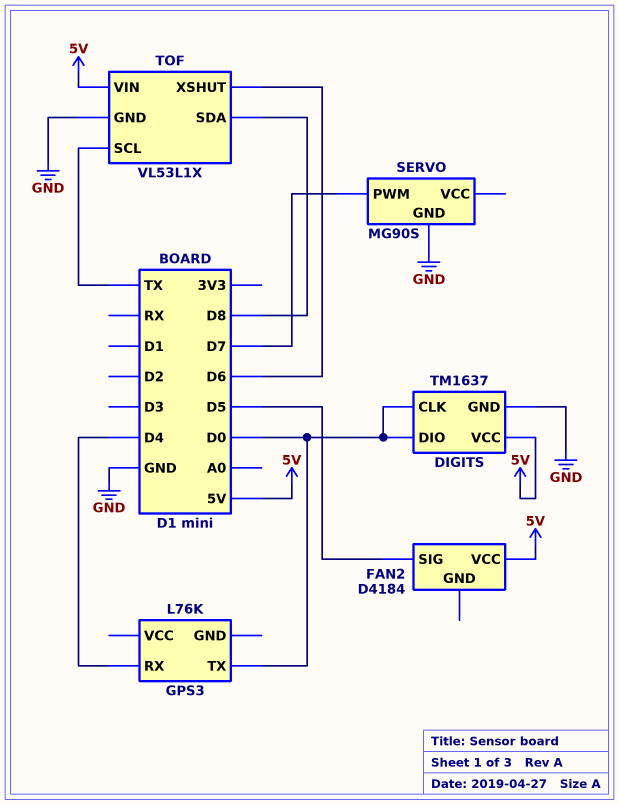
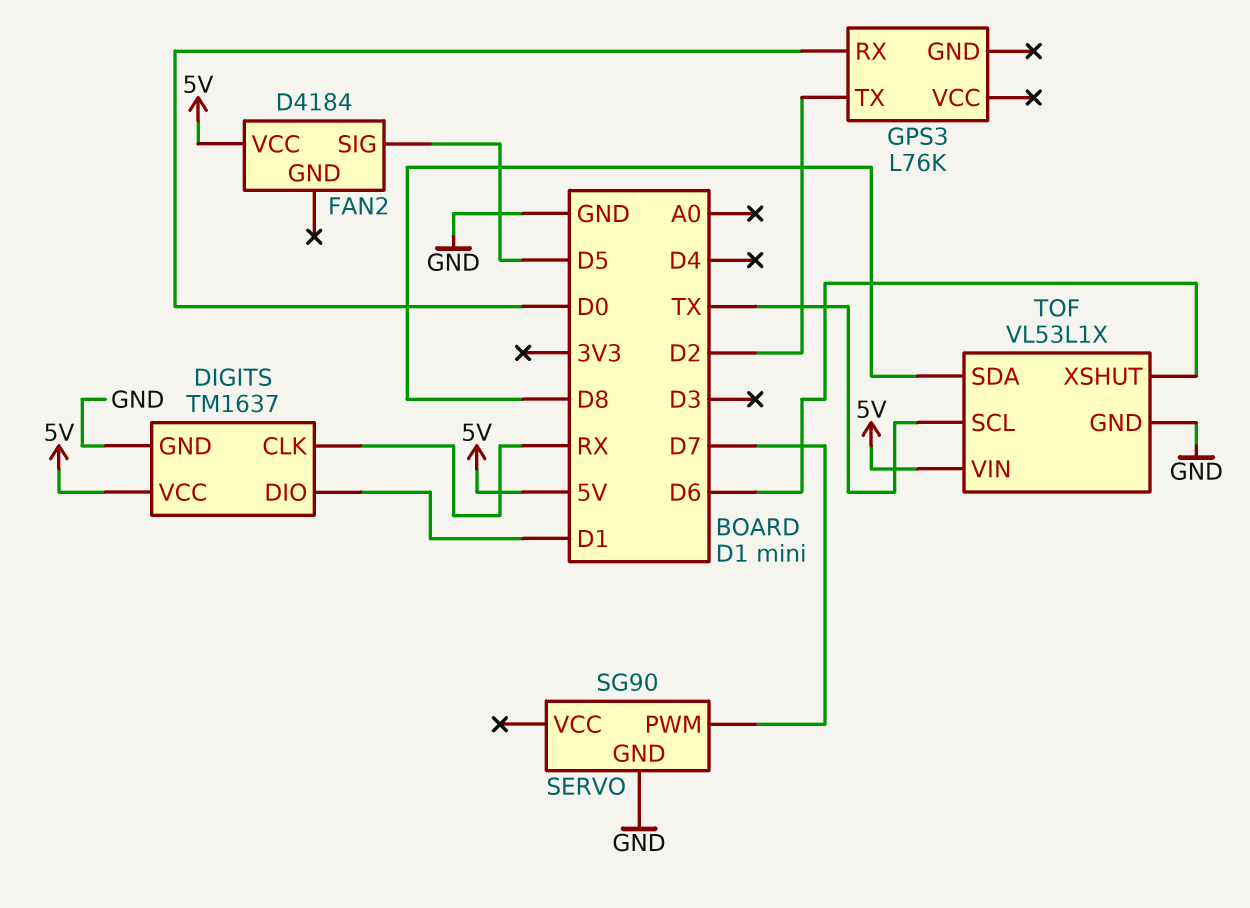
DIGITS pin CLK: D0 -> RX
DIGITS pin DIO: D0 -> D1
GPS3 pin RX: D4 -> D0
GPS3 pin TX: D0 -> D2
SERVO: MG90S -> SG90

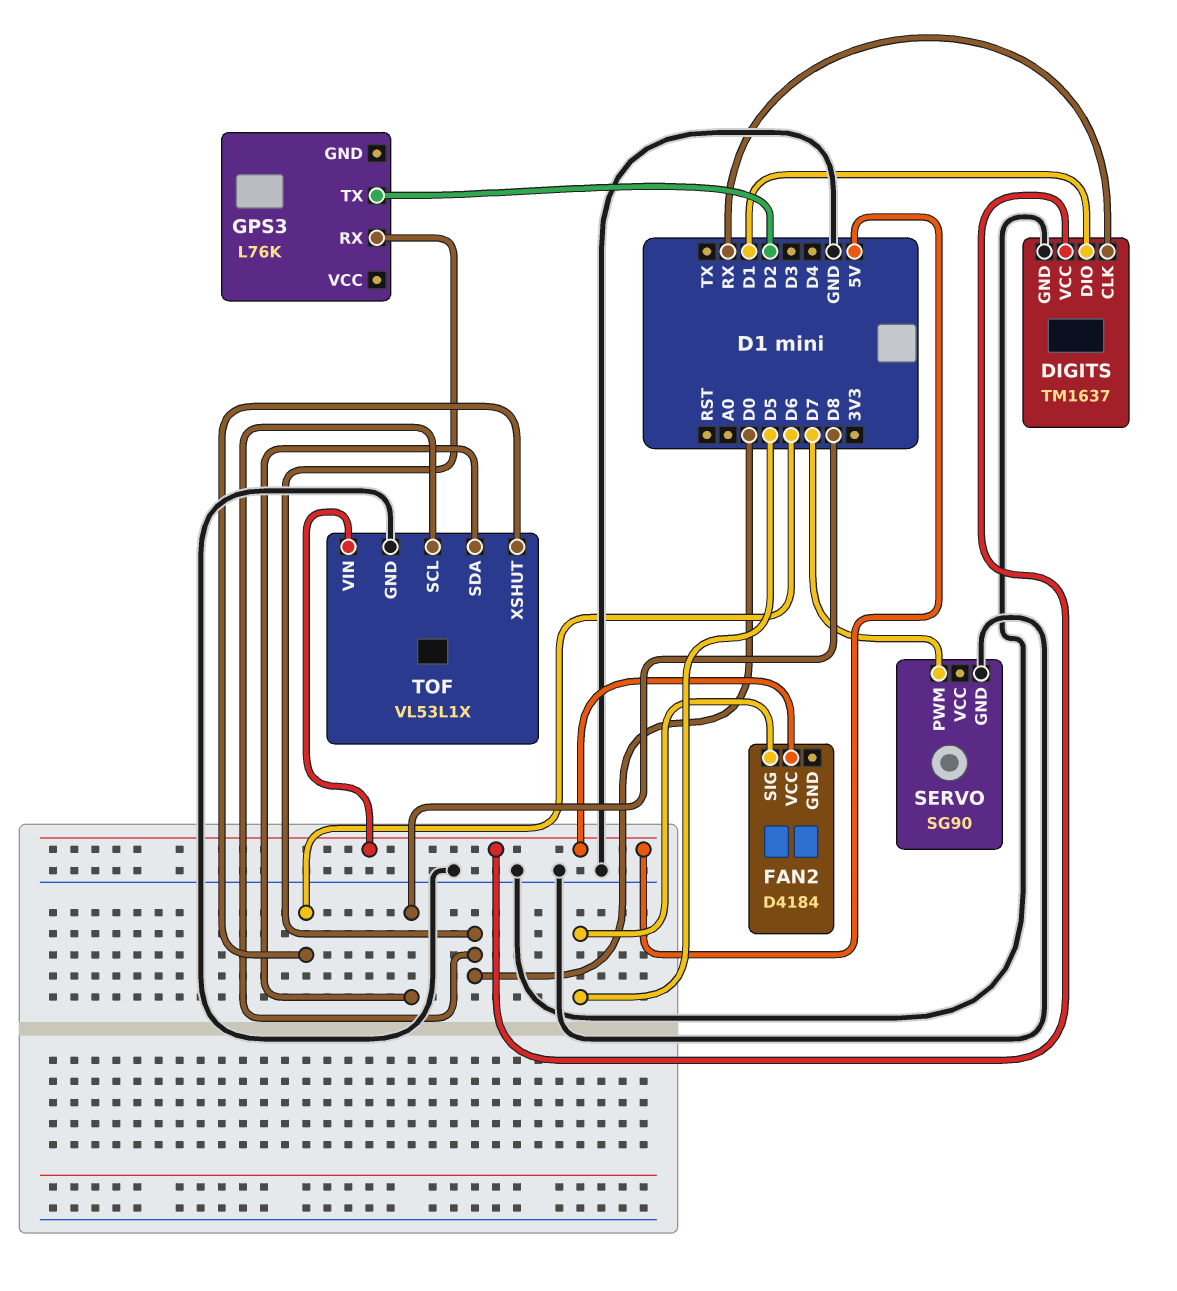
TOF pin SCL: TX -> D0

